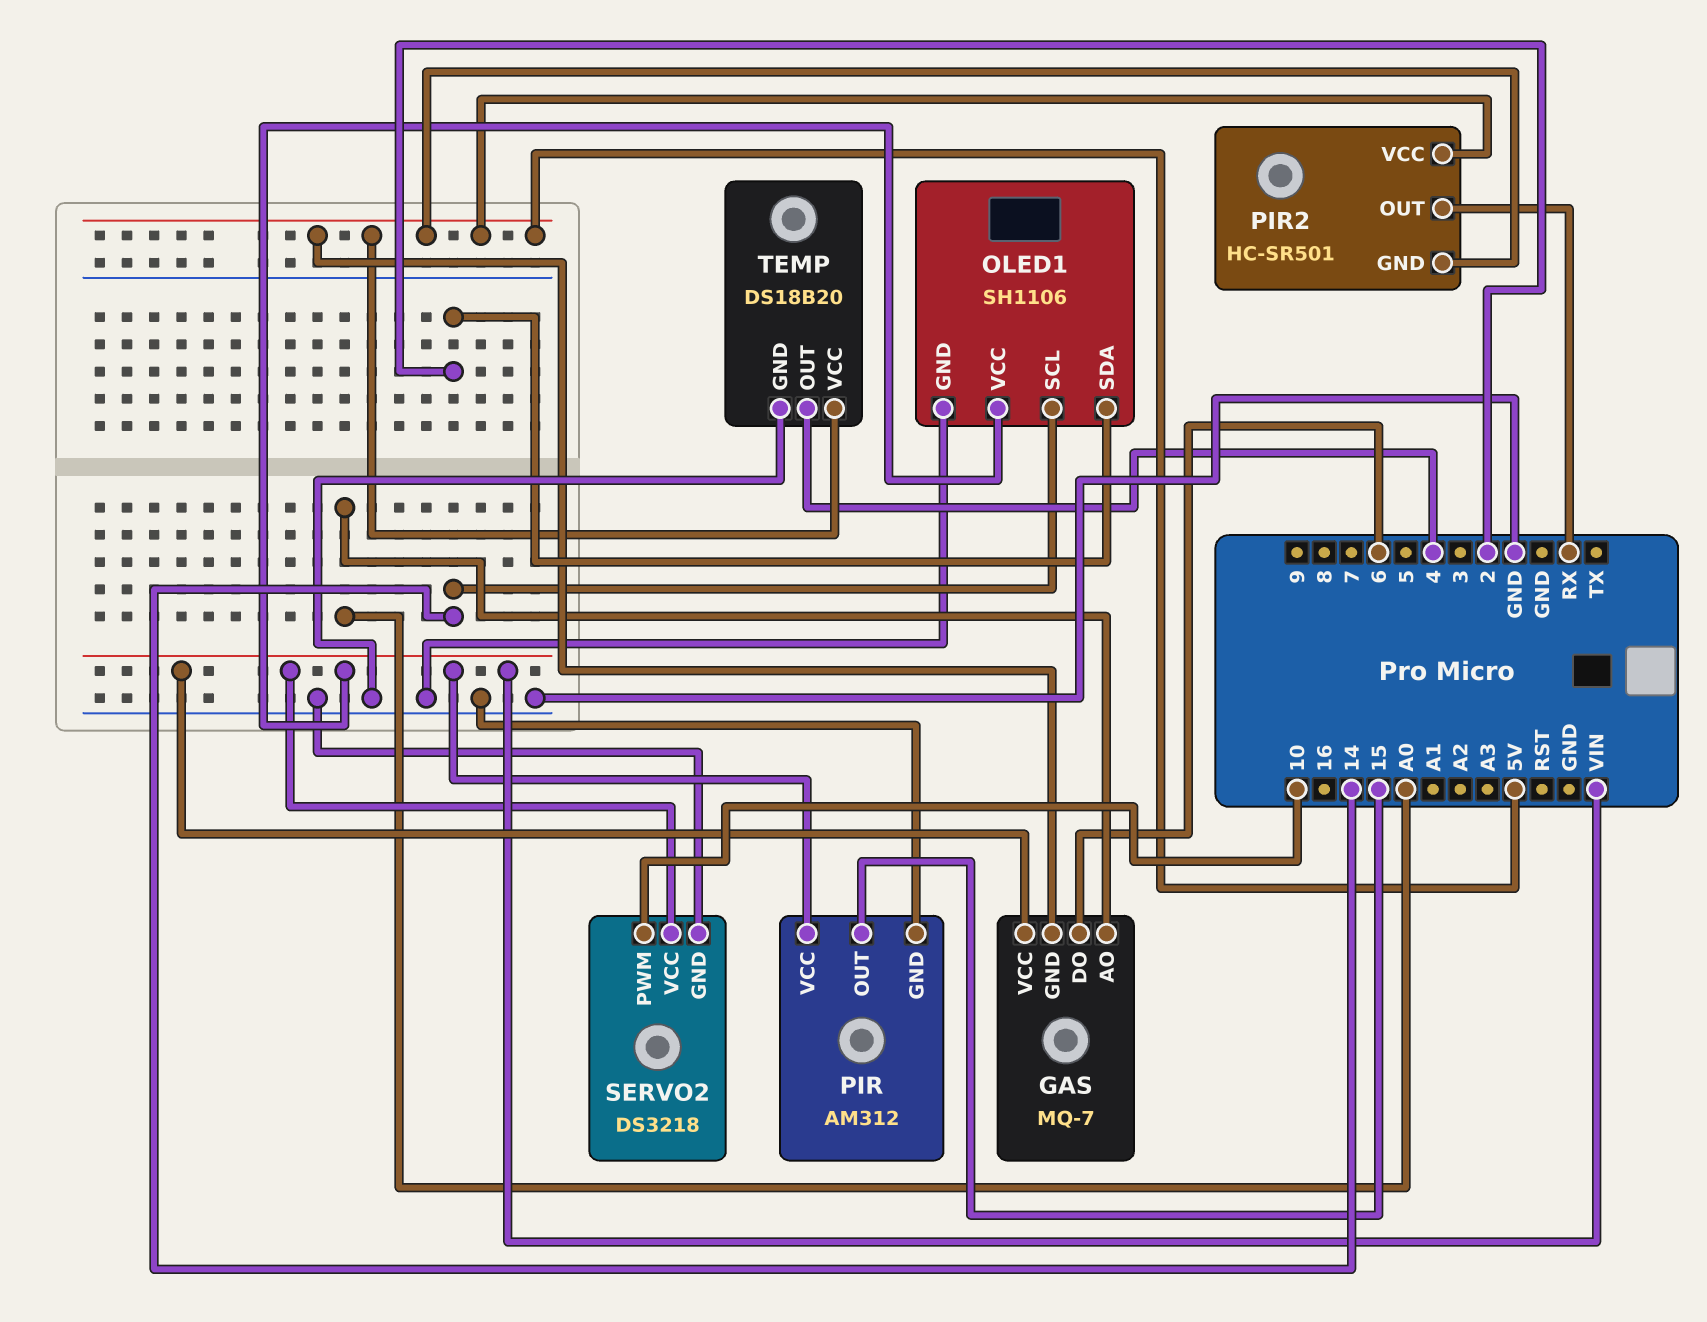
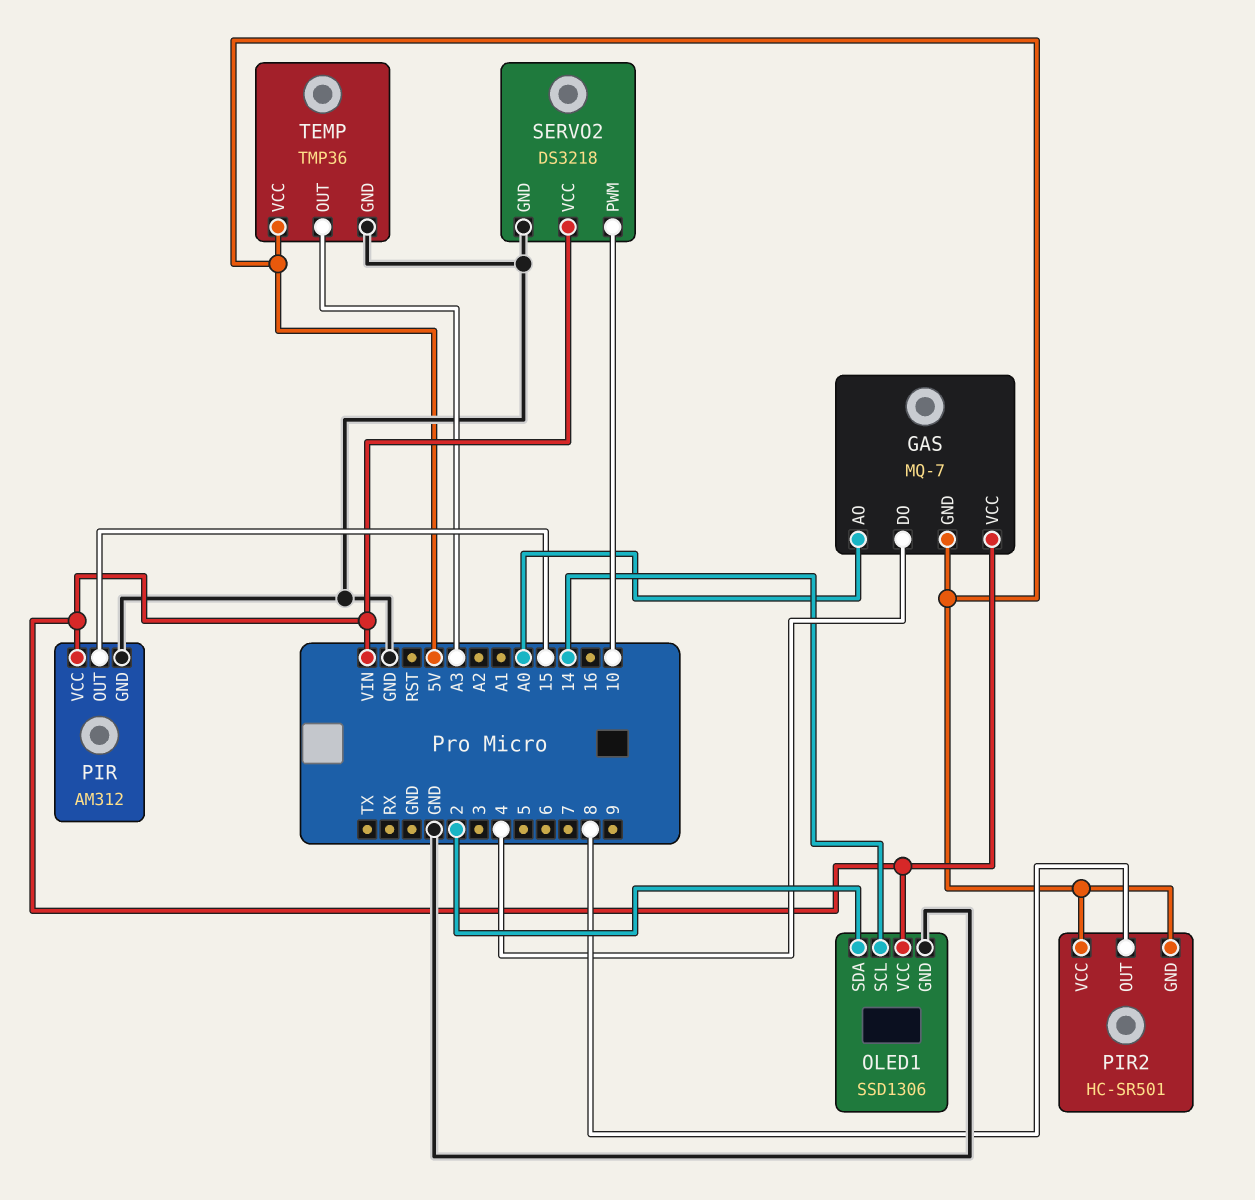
GAS pin DO: 6 -> 4
OLED1: SH1106 -> SSD1306
PIR2 pin OUT: RX -> 8
TEMP: DS18B20 -> TMP36
TEMP pin OUT: 4 -> A3

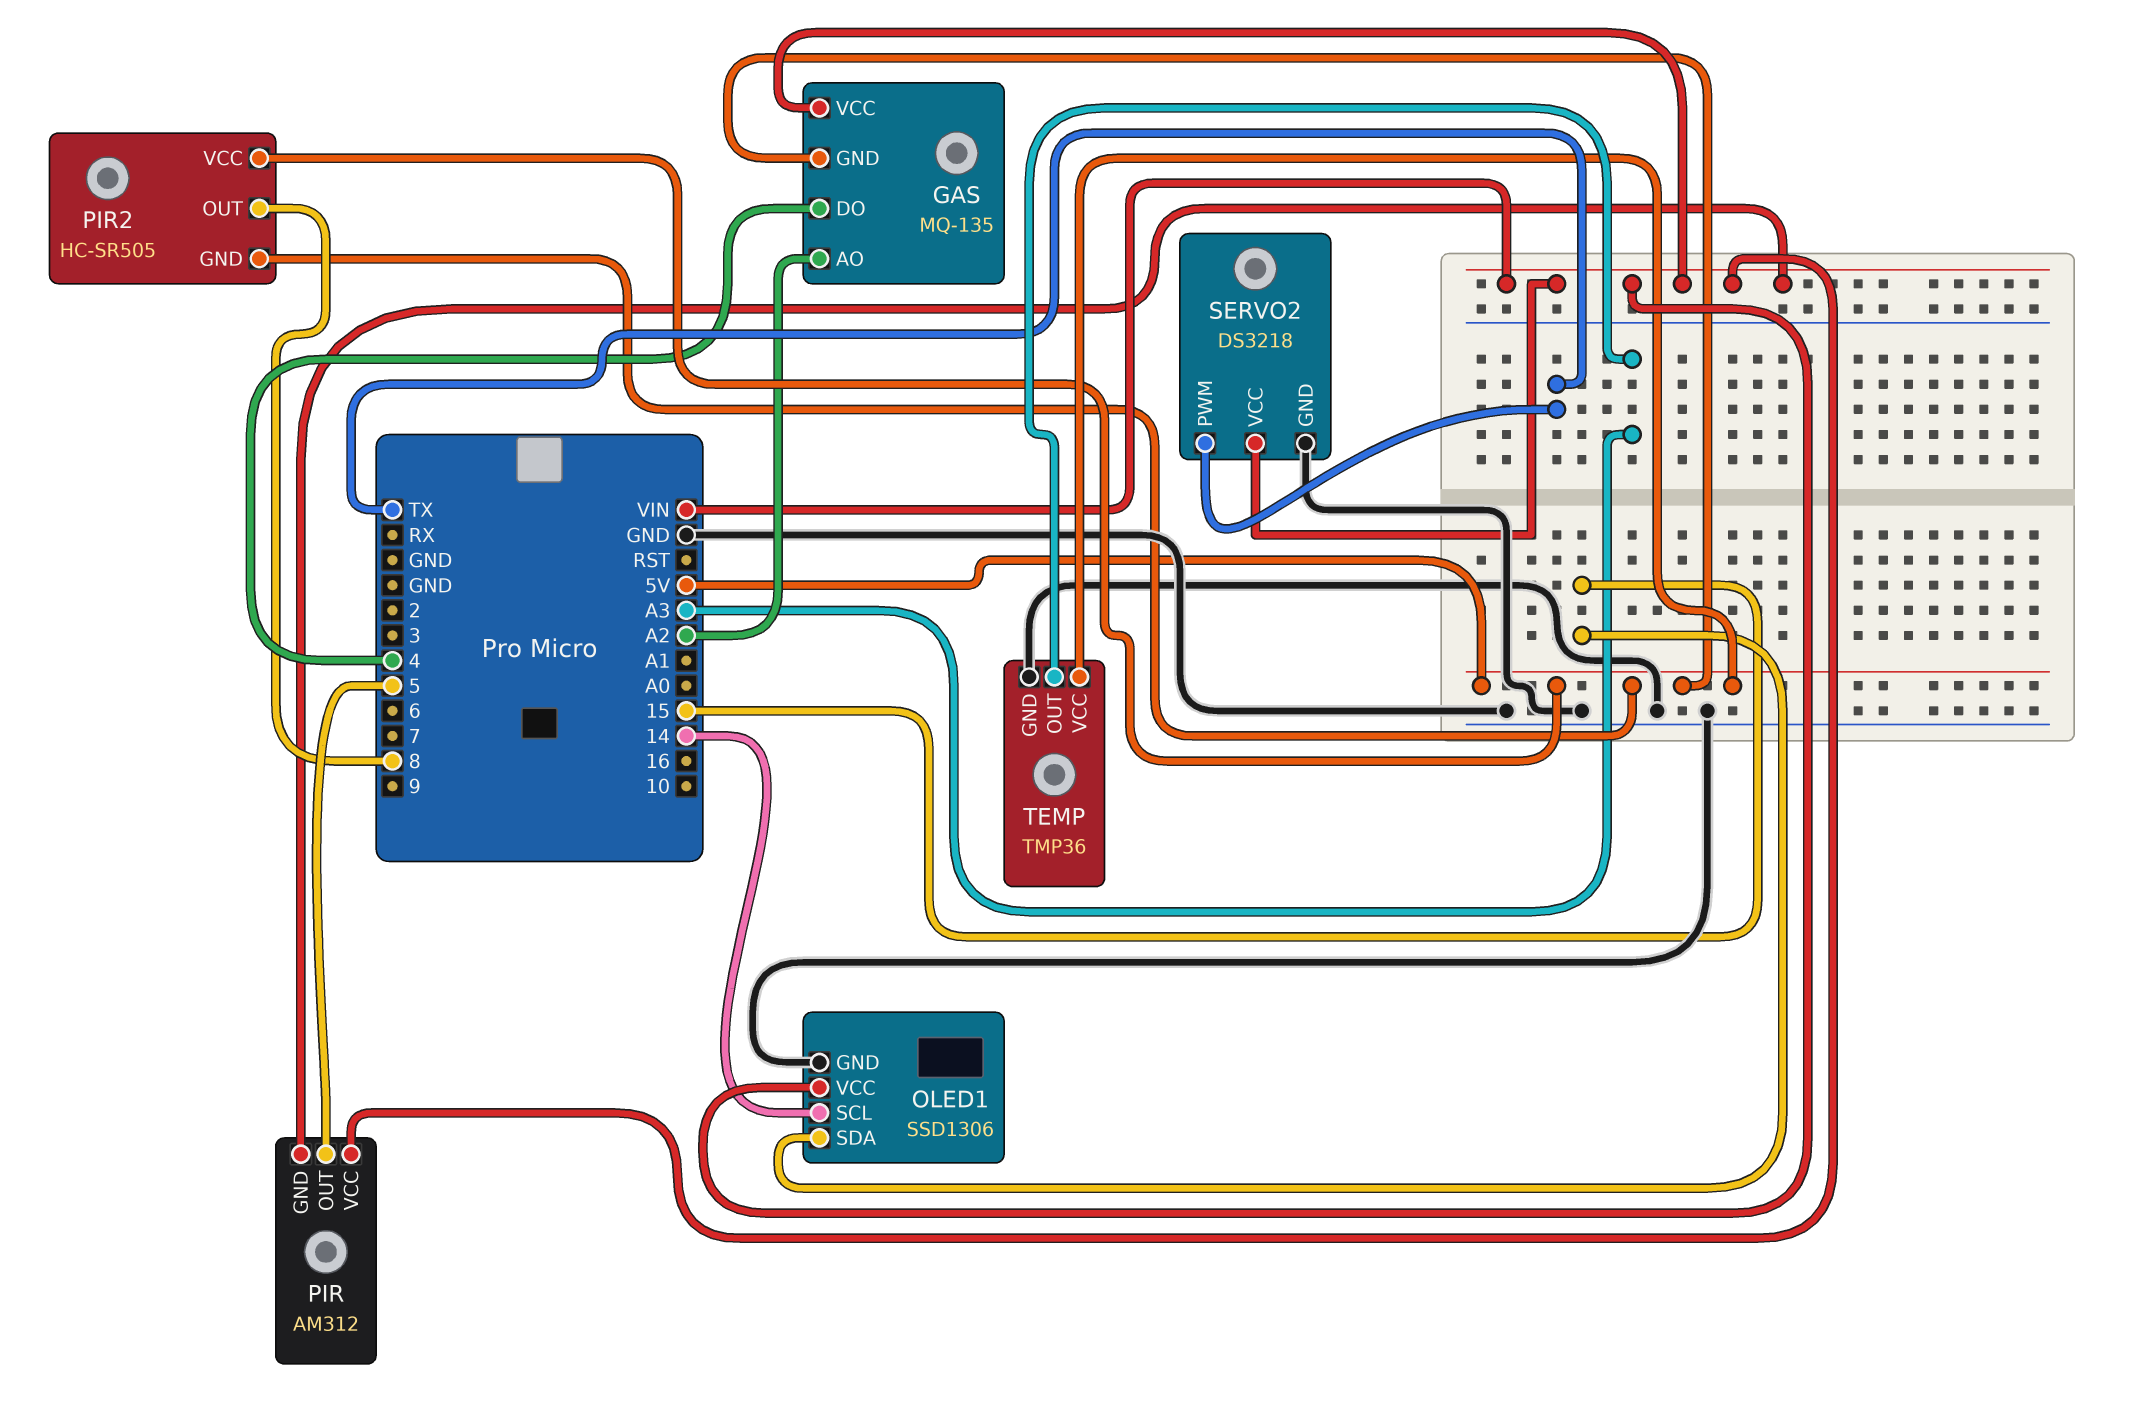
GAS: MQ-7 -> MQ-135
GAS pin AO: A0 -> A2
OLED1 pin SDA: 2 -> 15
PIR pin GND: GND -> VIN
PIR pin OUT: 15 -> 5
PIR2: HC-SR501 -> HC-SR505
SERVO2 pin PWM: 10 -> TX

